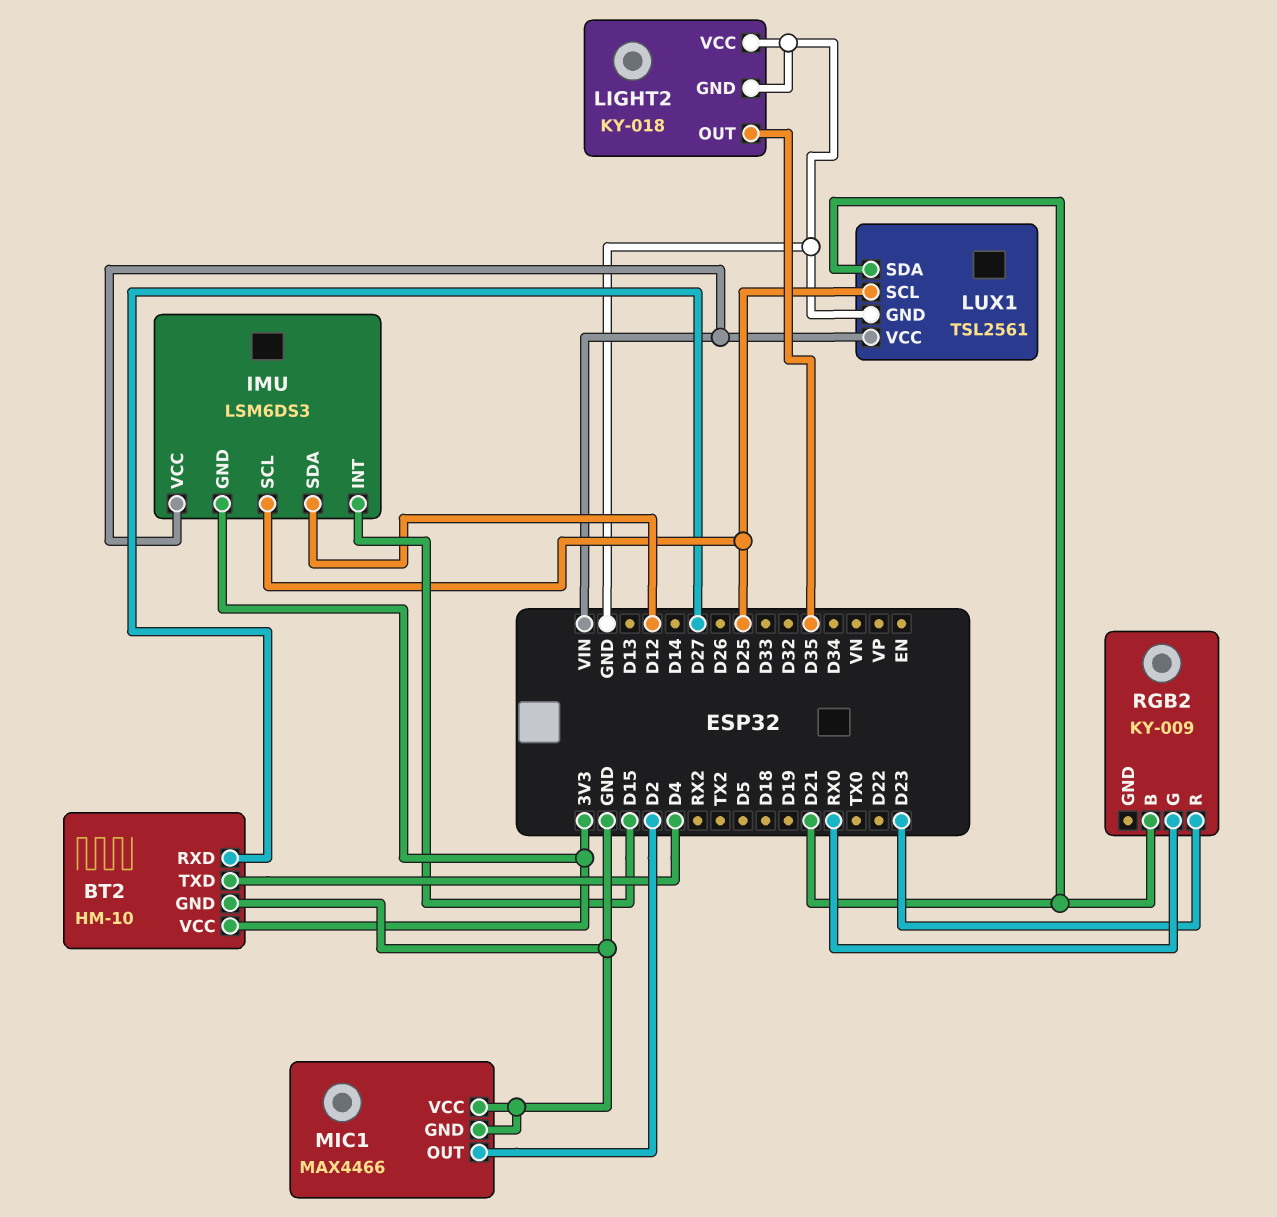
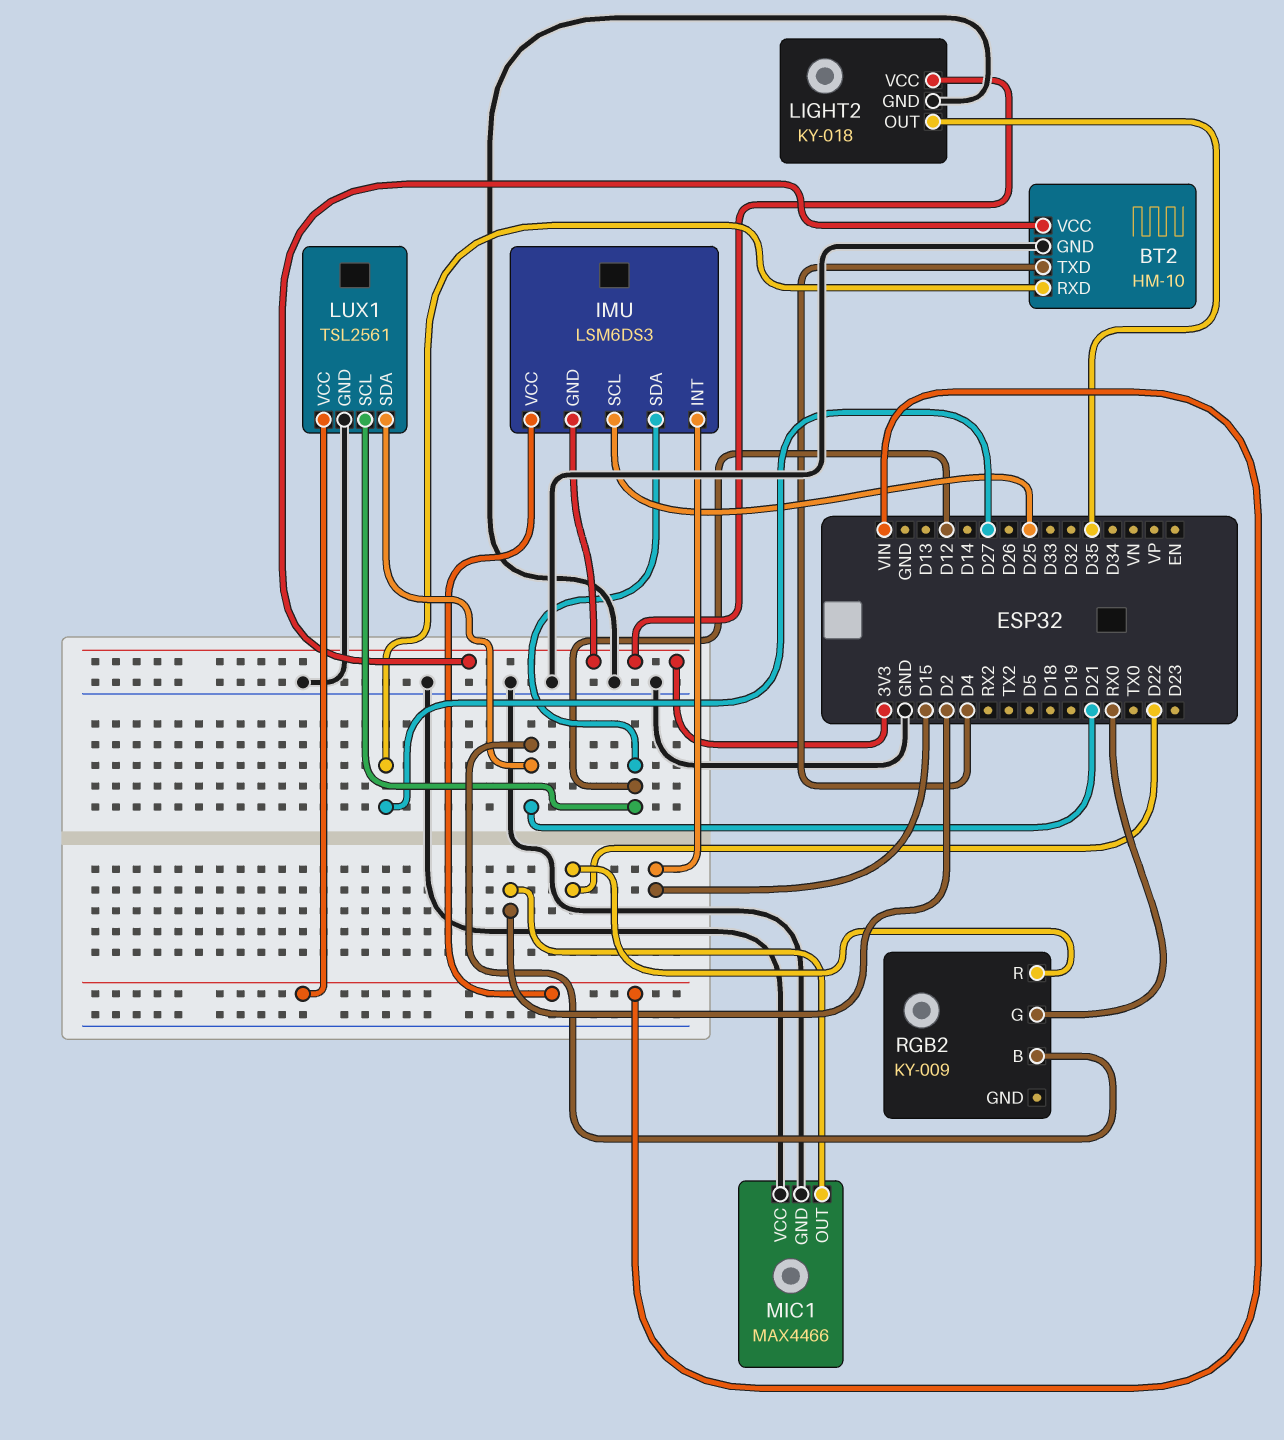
LIGHT2 pin VCC: GND -> 3V3
LUX1 pin SCL: D25 -> D12
RGB2 pin R: D23 -> D22

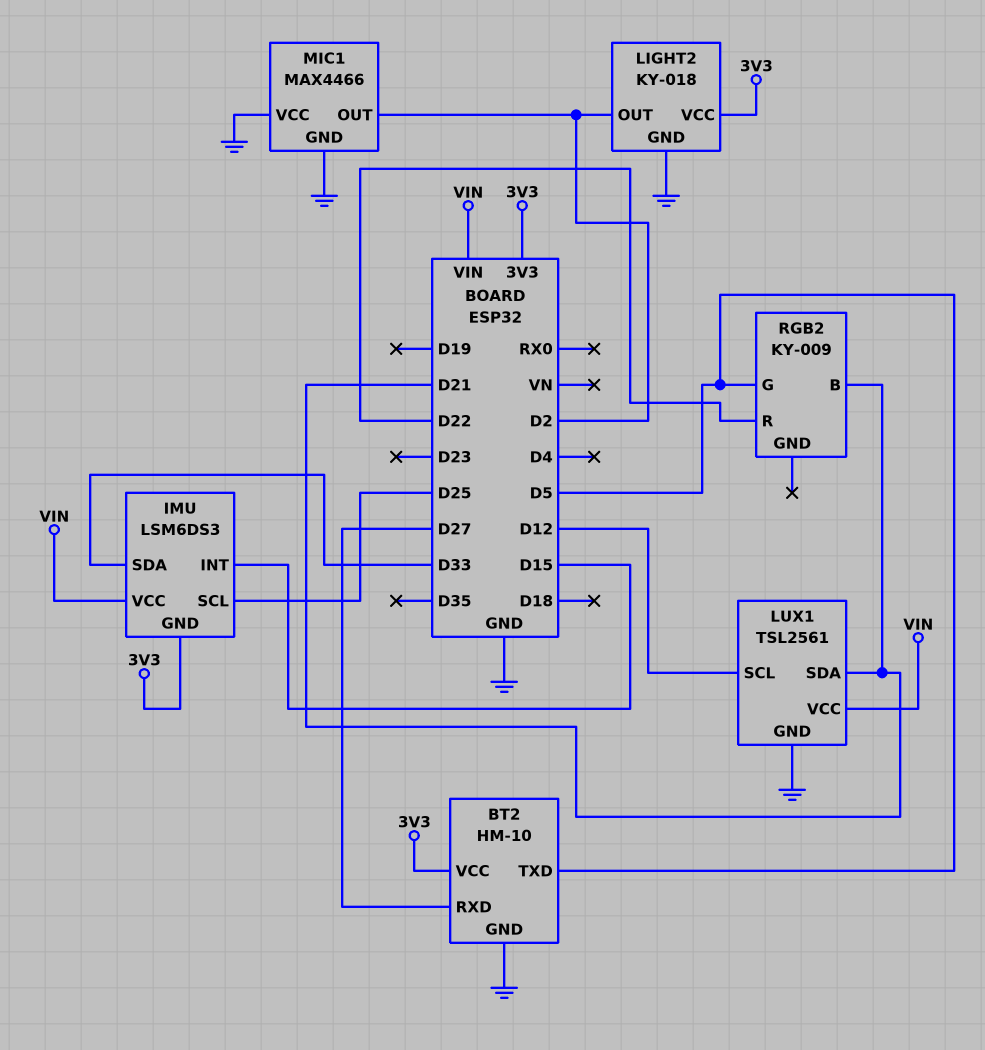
BT2 pin TXD: D4 -> D5
IMU pin SDA: D12 -> D33
LIGHT2 pin OUT: D35 -> D2
RGB2 pin G: RX0 -> D5

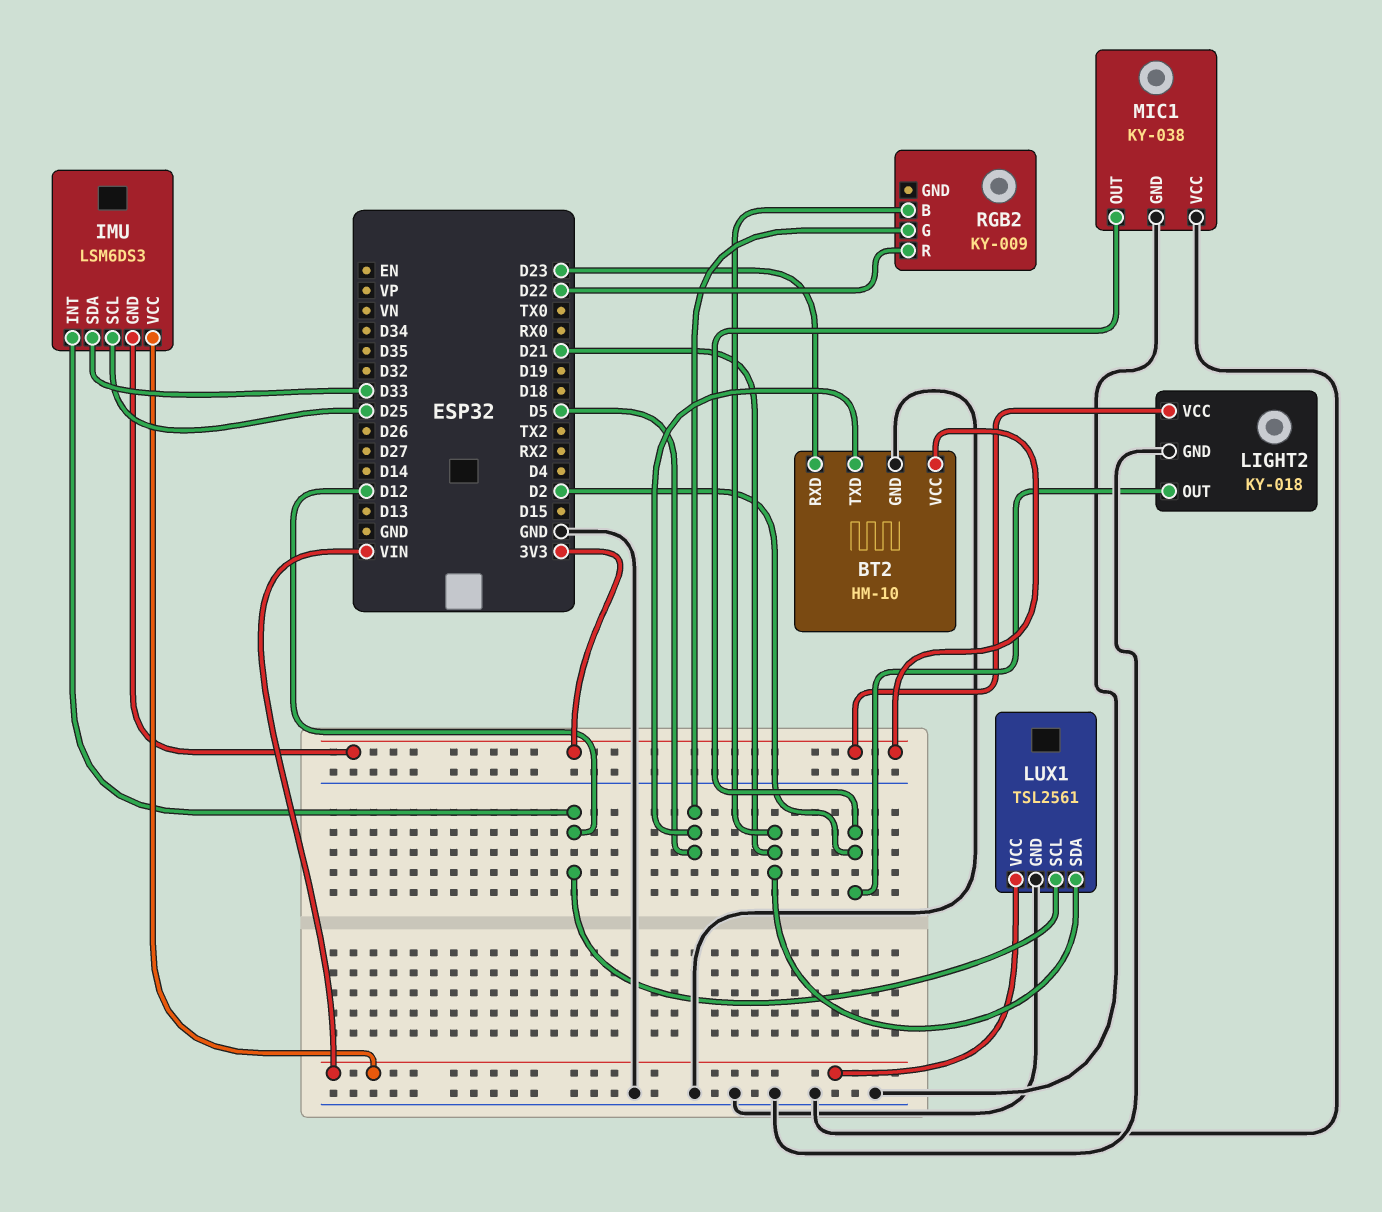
BT2 pin RXD: D27 -> D23
IMU pin INT: D15 -> D12
MIC1: MAX4466 -> KY-038

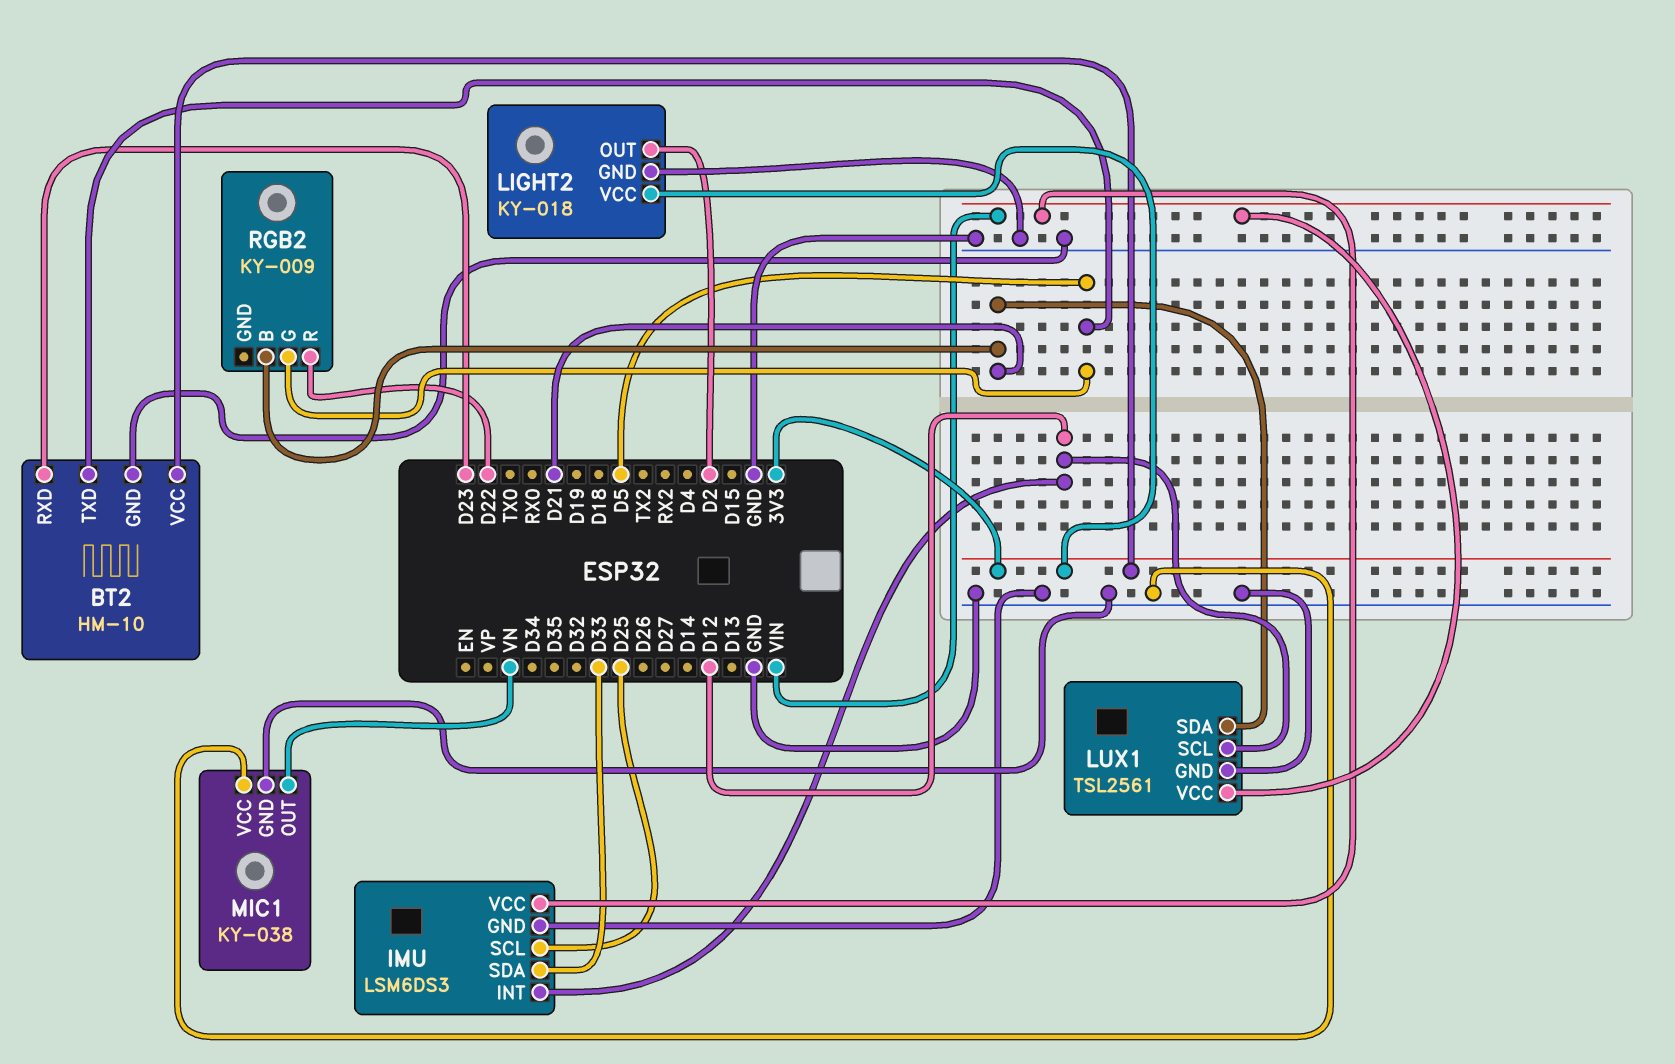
IMU pin GND: 3V3 -> GND
MIC1 pin OUT: D2 -> VN

